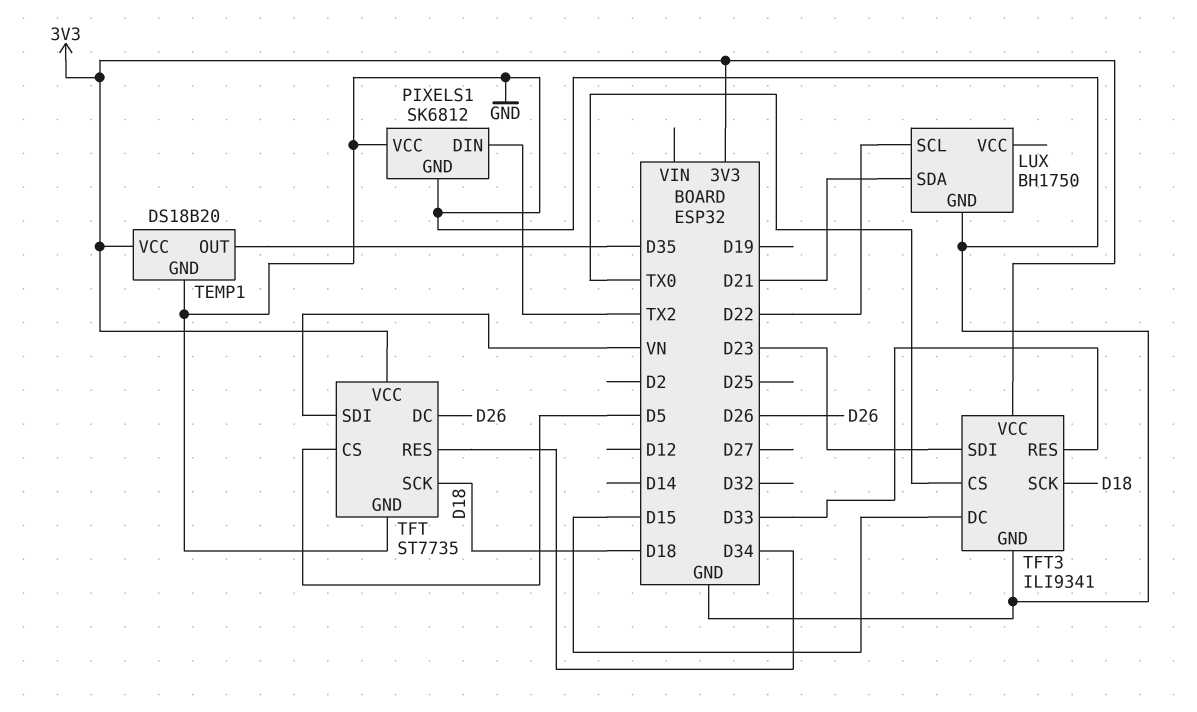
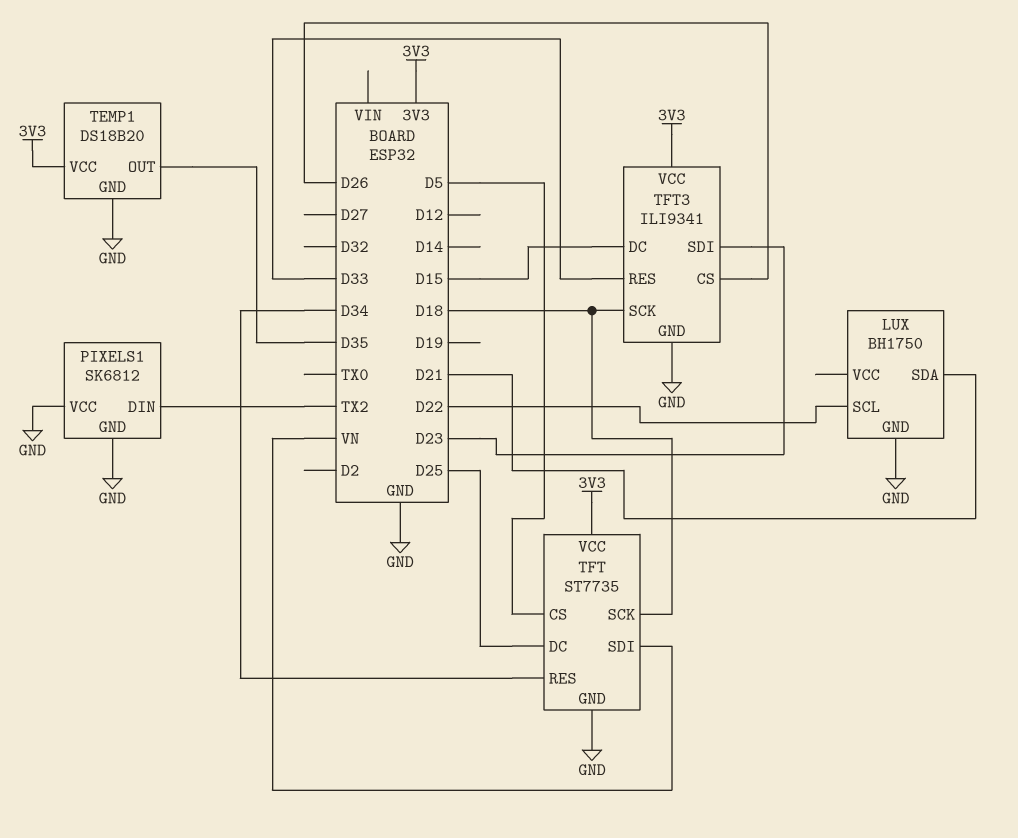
TFT pin DC: D26 -> D25
TFT3 pin CS: TX0 -> D26

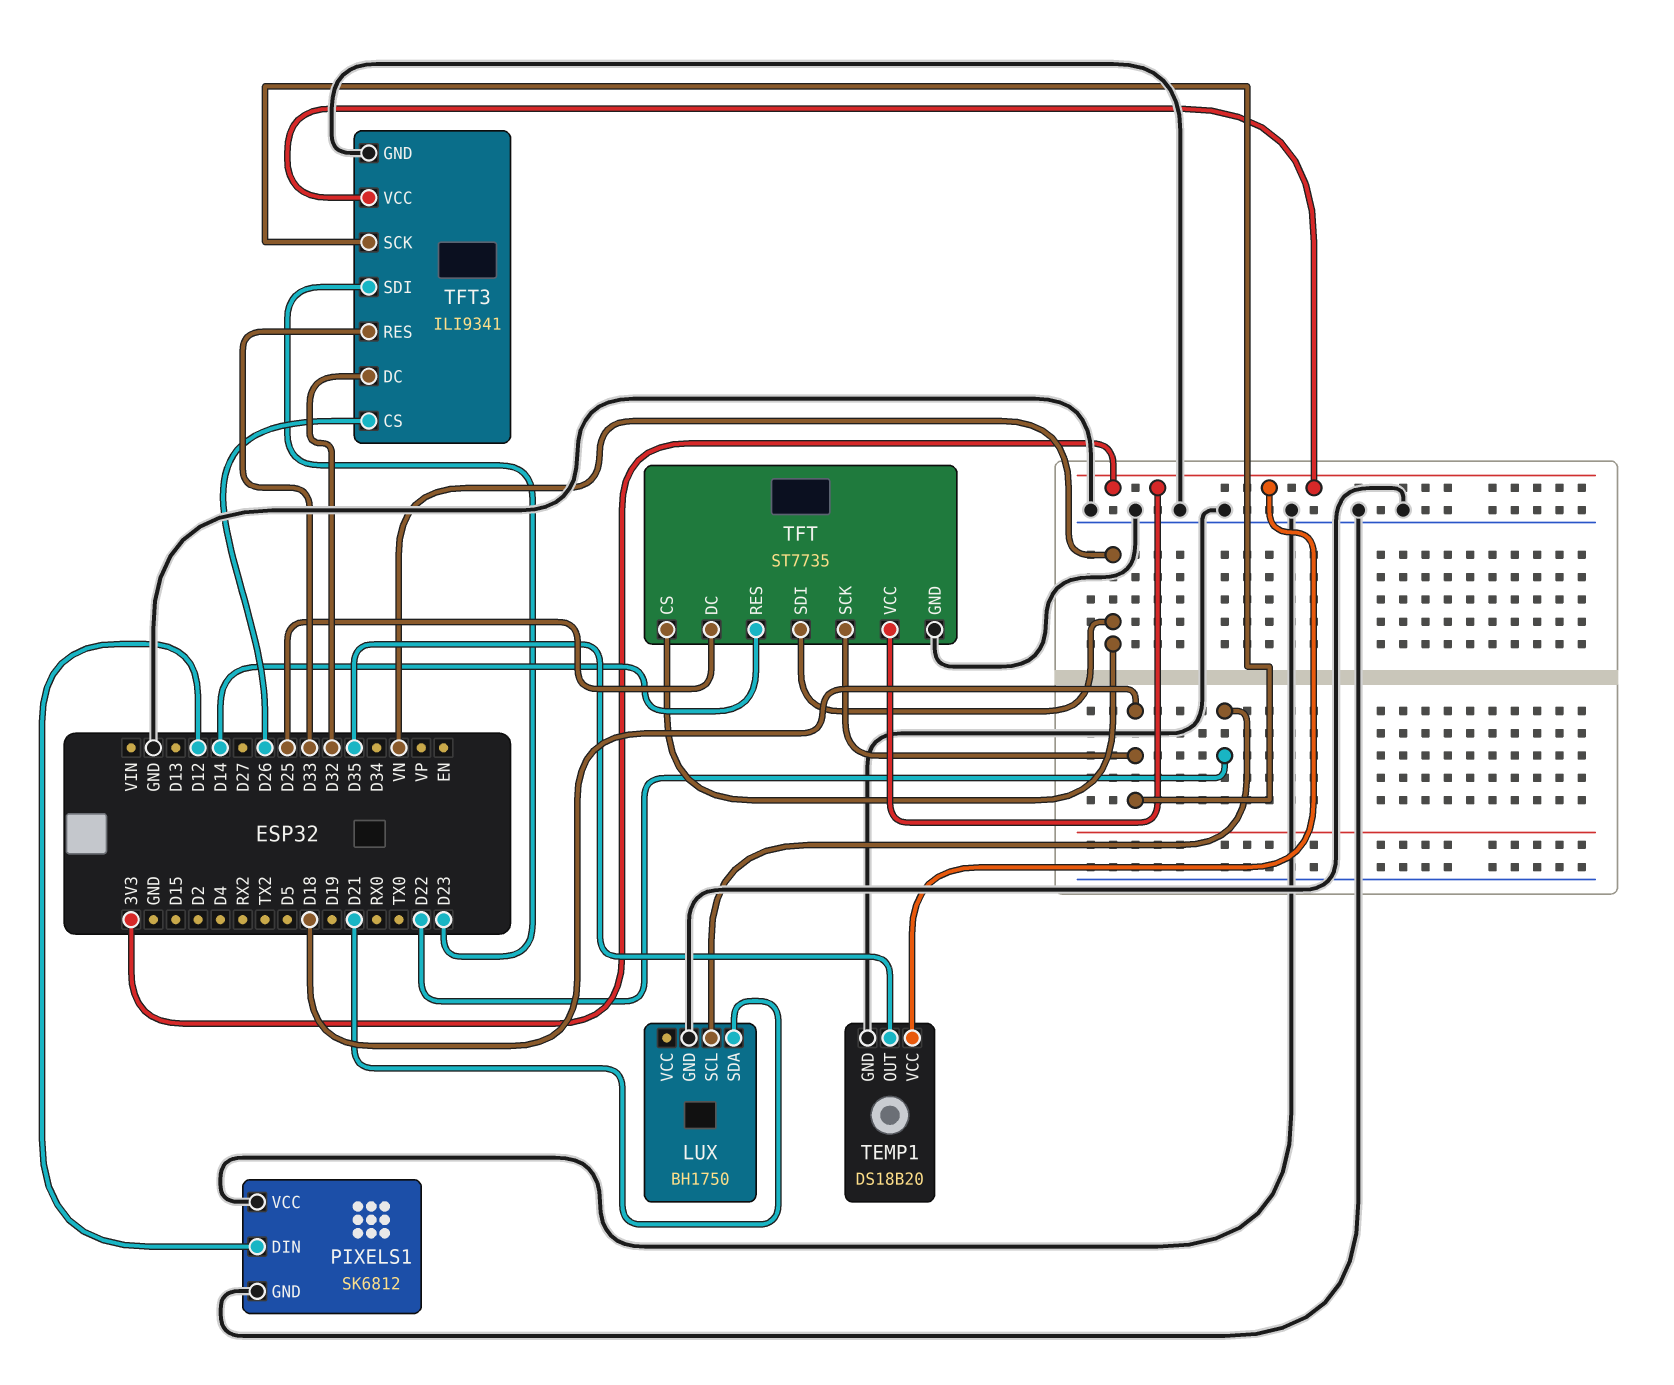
PIXELS1 pin DIN: TX2 -> D12
TFT pin CS: D5 -> VN
TFT pin RES: D34 -> D14
TFT3 pin DC: D15 -> D32

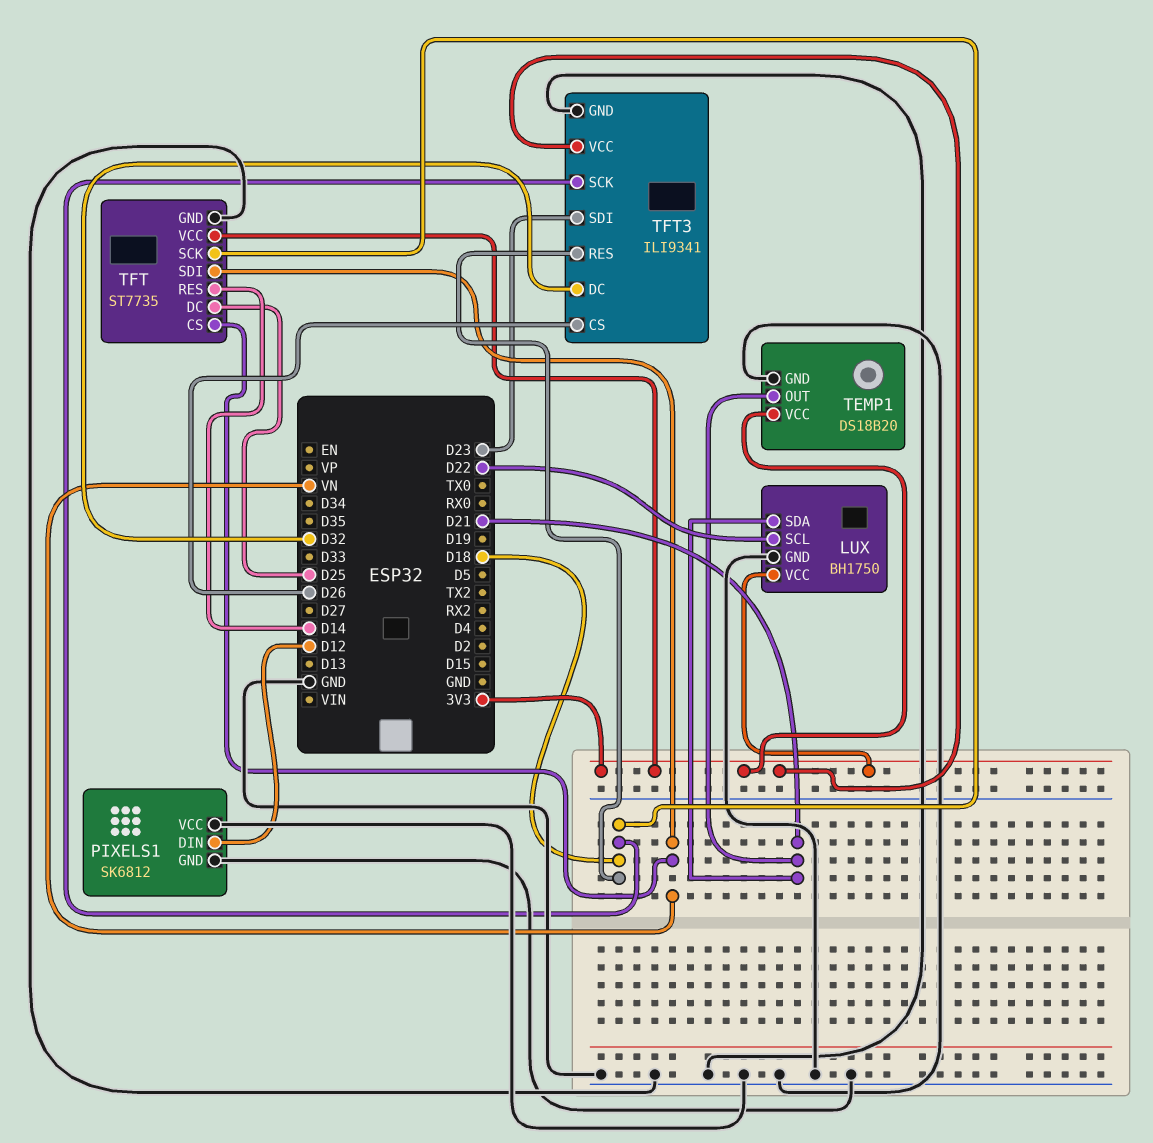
LUX pin VCC: none -> 3V3
TEMP1 pin OUT: D35 -> D21
TFT3 pin RES: D33 -> D18

